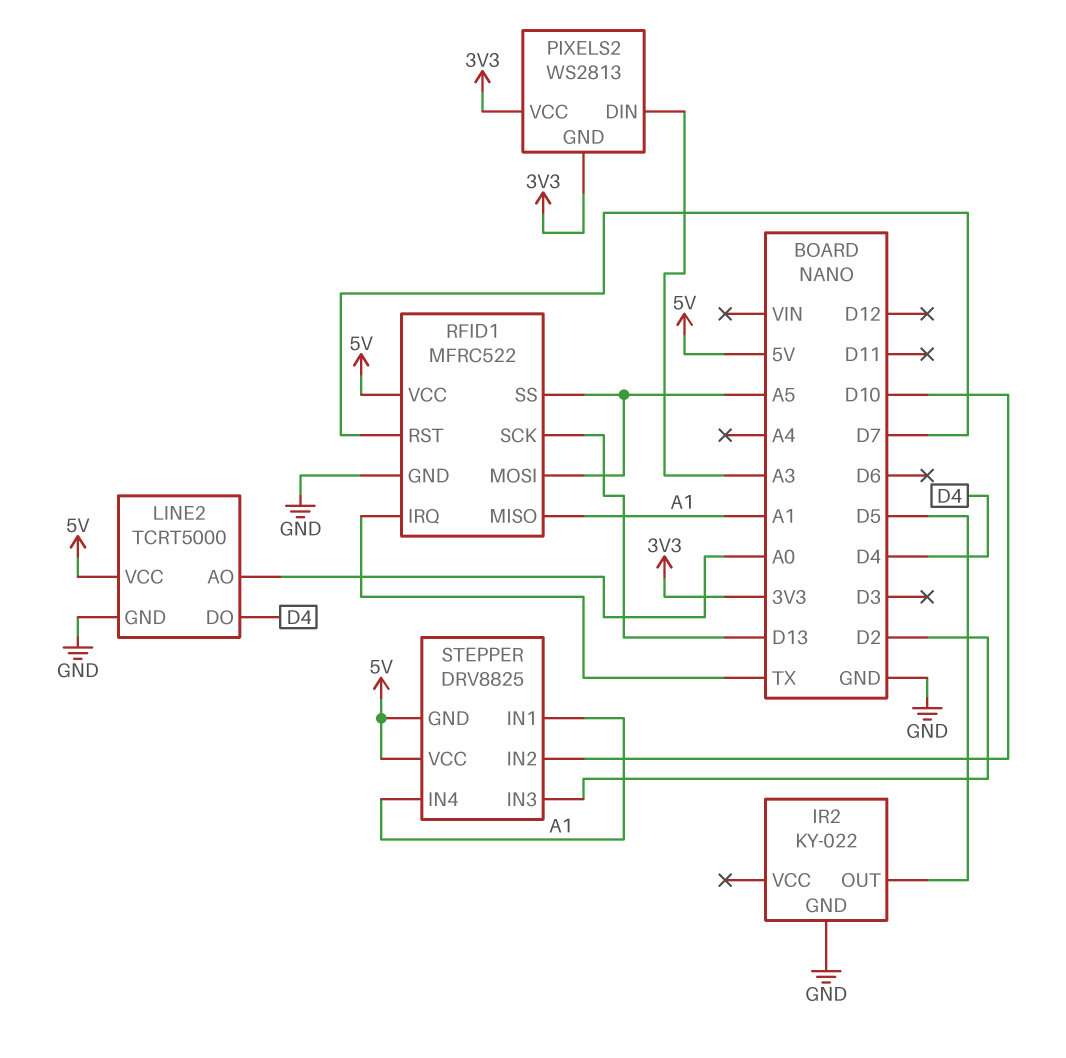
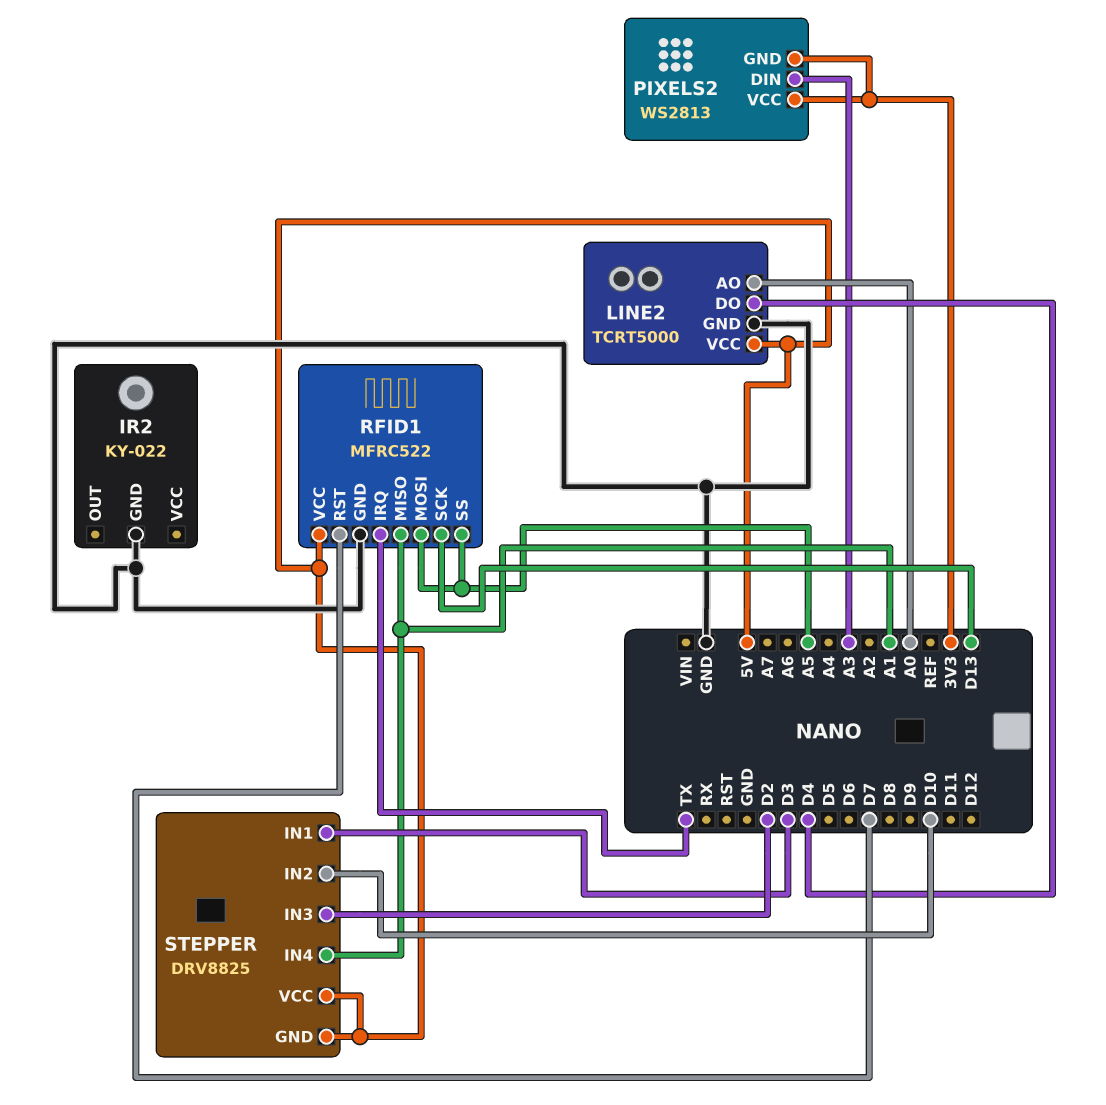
IR2 pin OUT: D5 -> none
STEPPER pin IN1: A1 -> D3

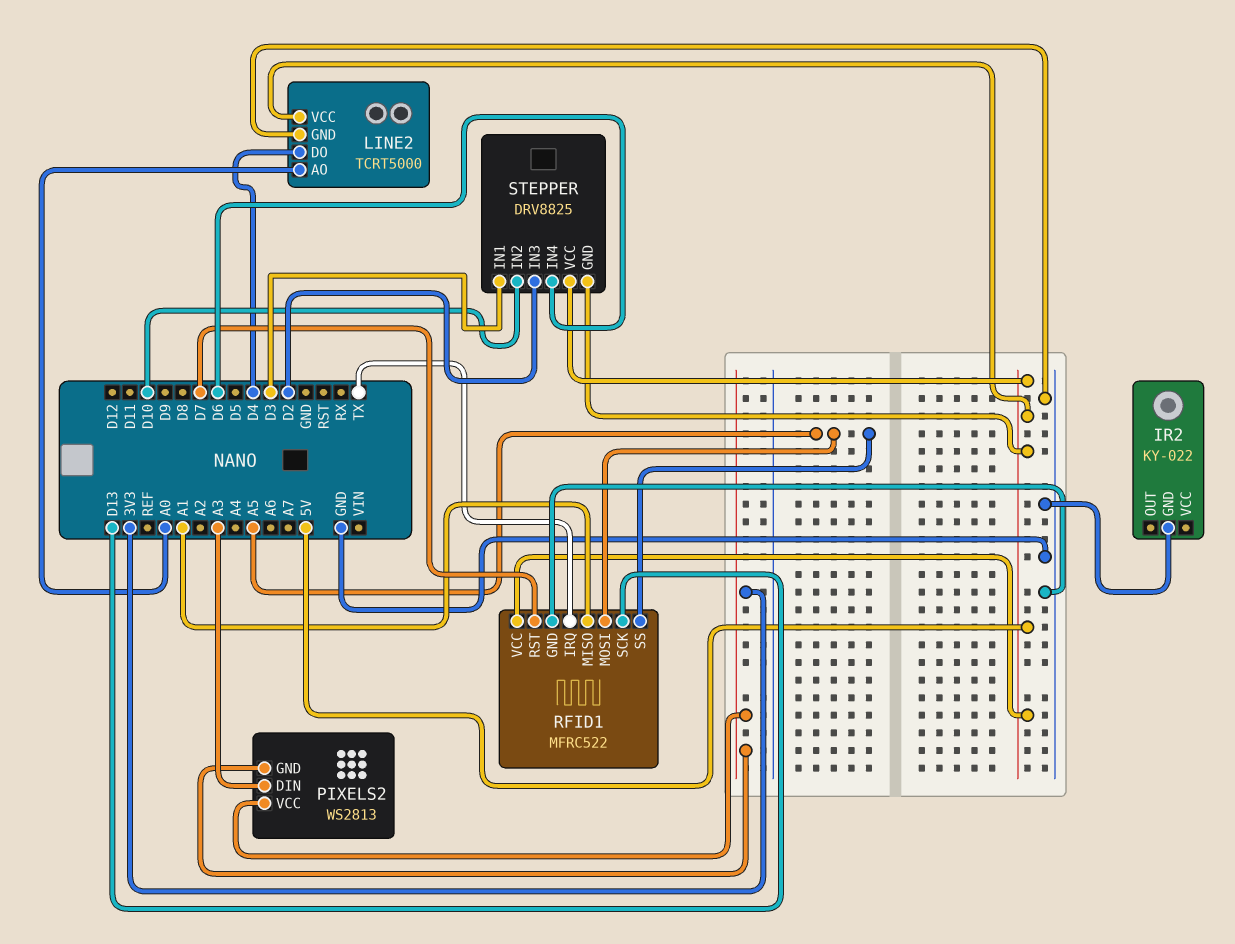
STEPPER pin IN4: A1 -> D6

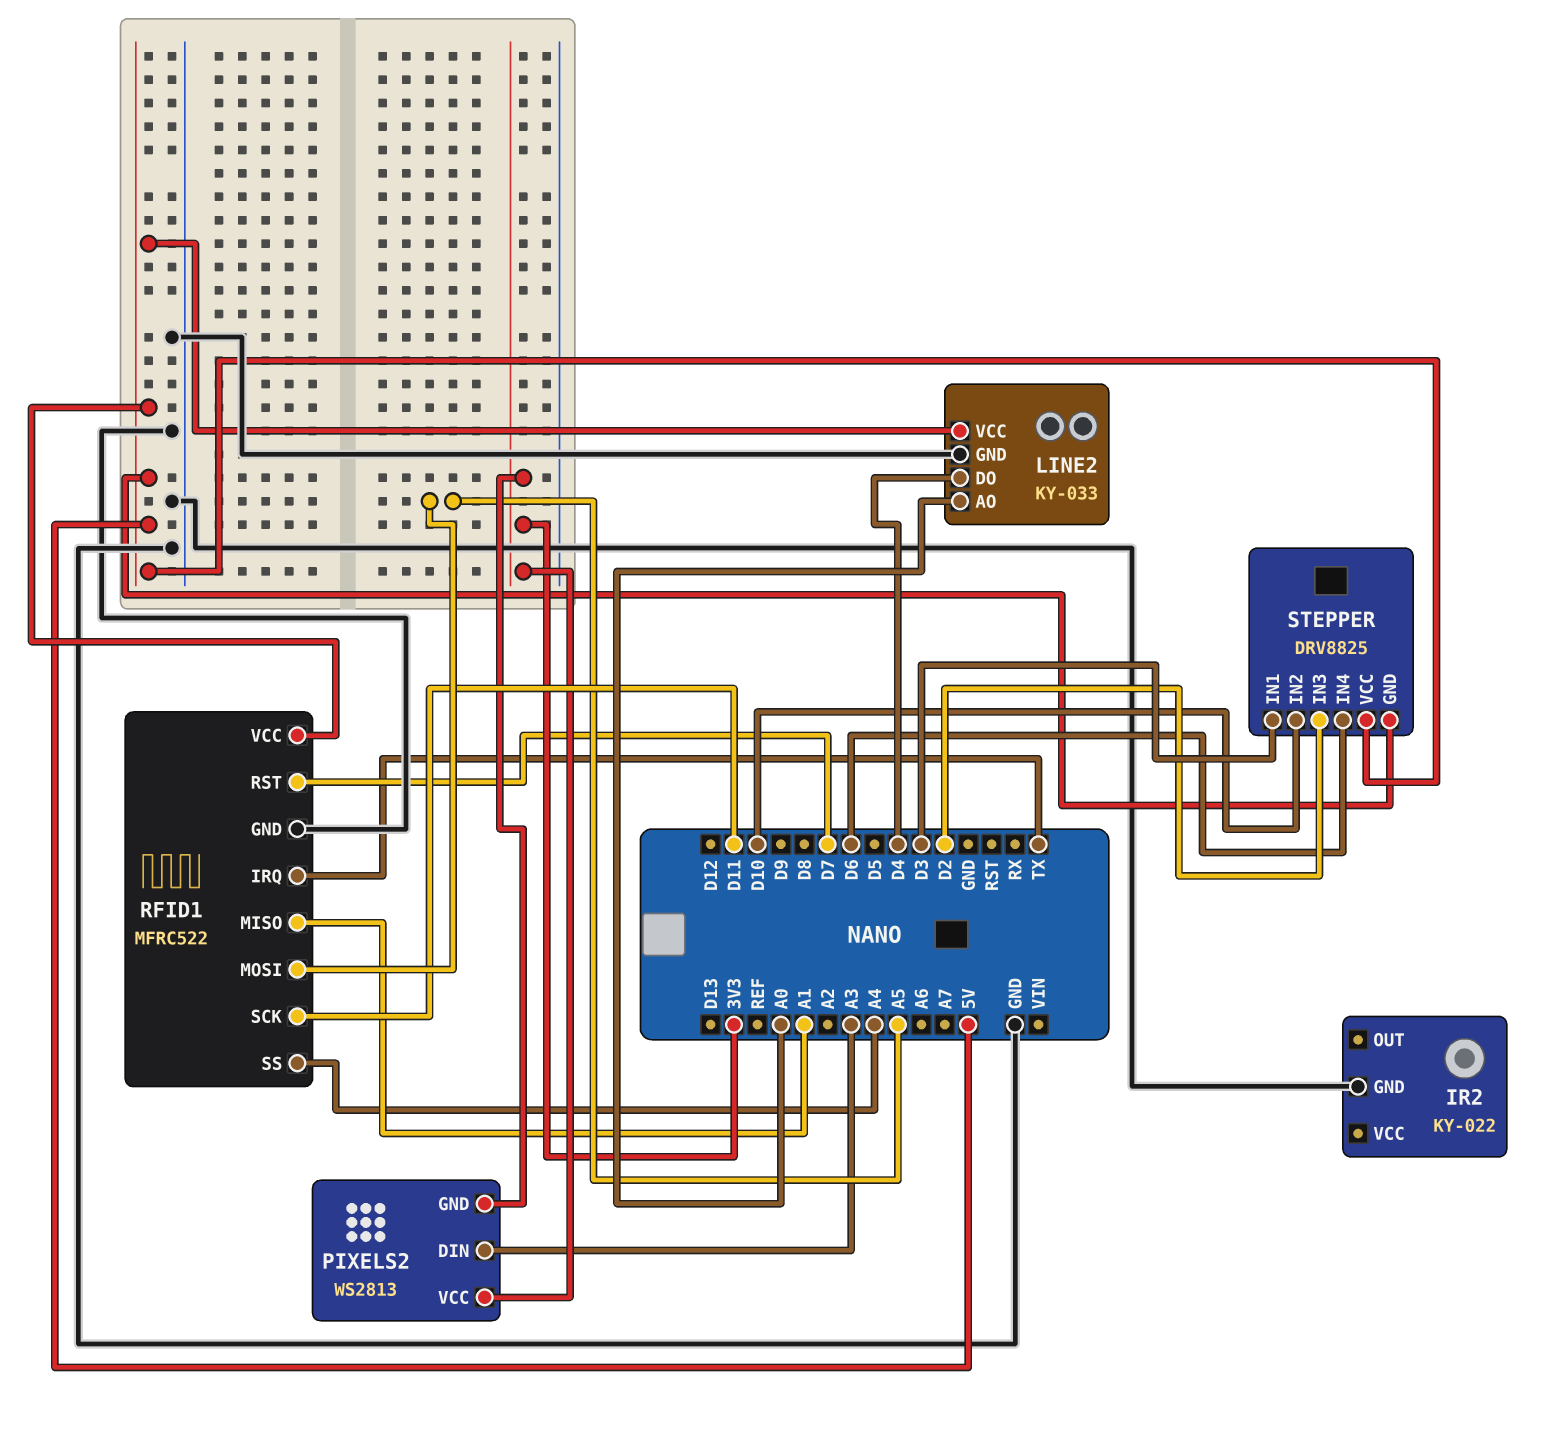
LINE2: TCRT5000 -> KY-033
RFID1 pin SCK: D13 -> D11
RFID1 pin SS: A5 -> A4

